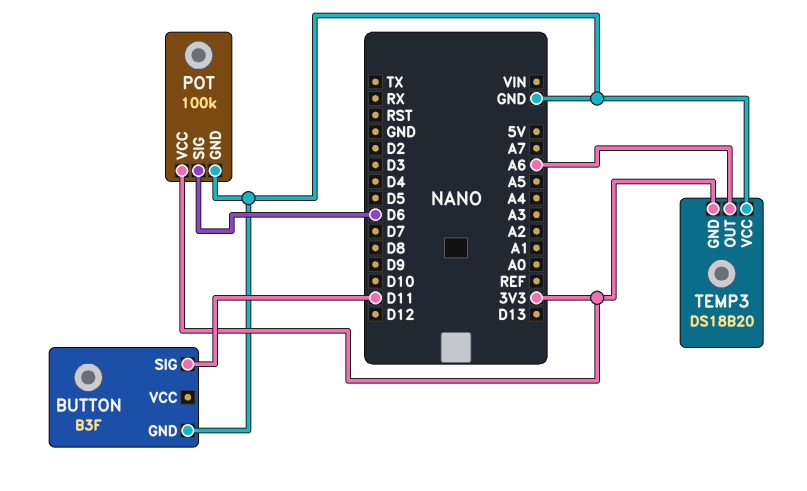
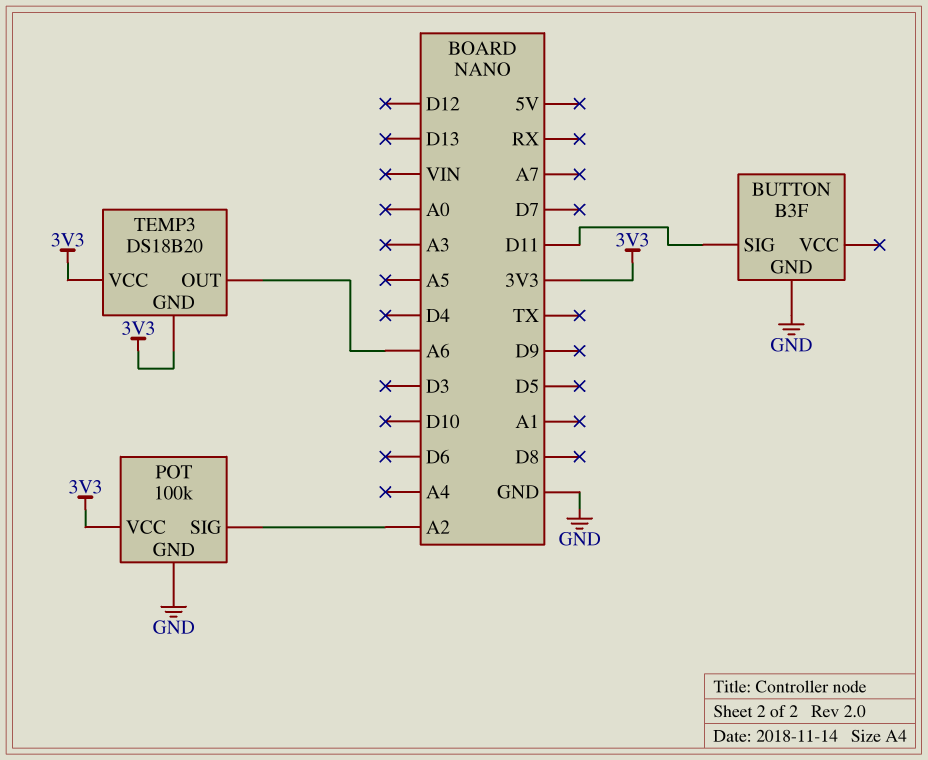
POT pin SIG: D6 -> A2
TEMP3 pin VCC: GND -> 3V3

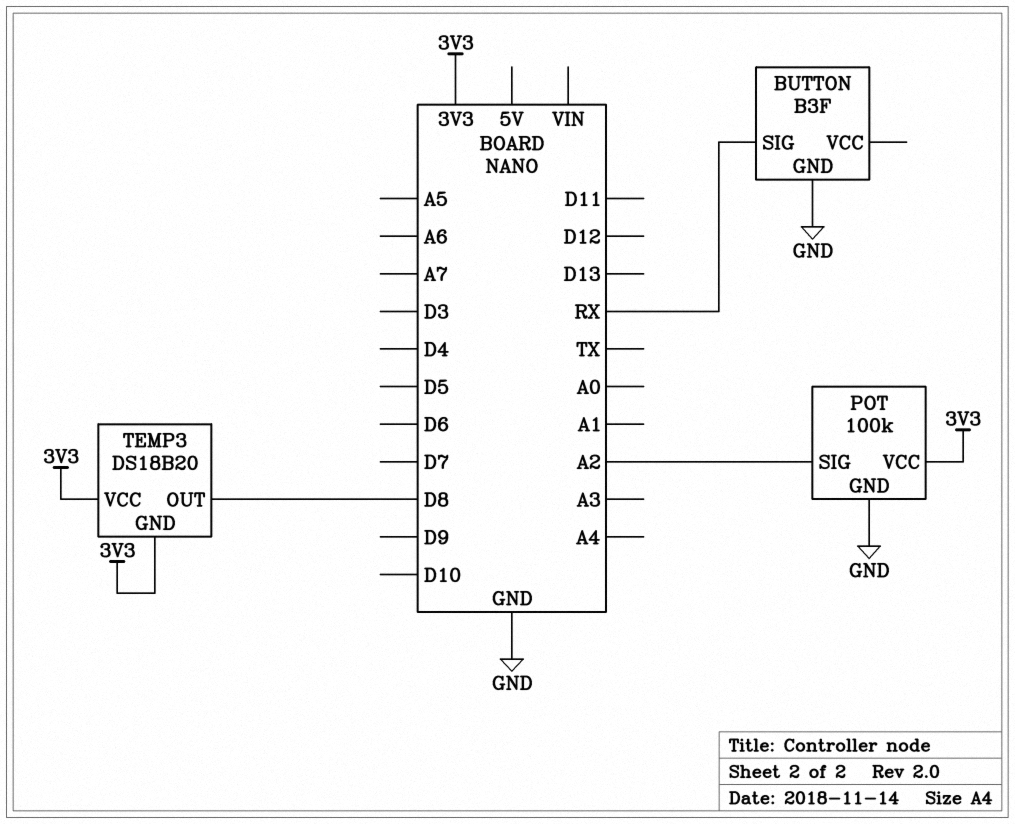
BUTTON pin SIG: D11 -> RX
TEMP3 pin OUT: A6 -> D8

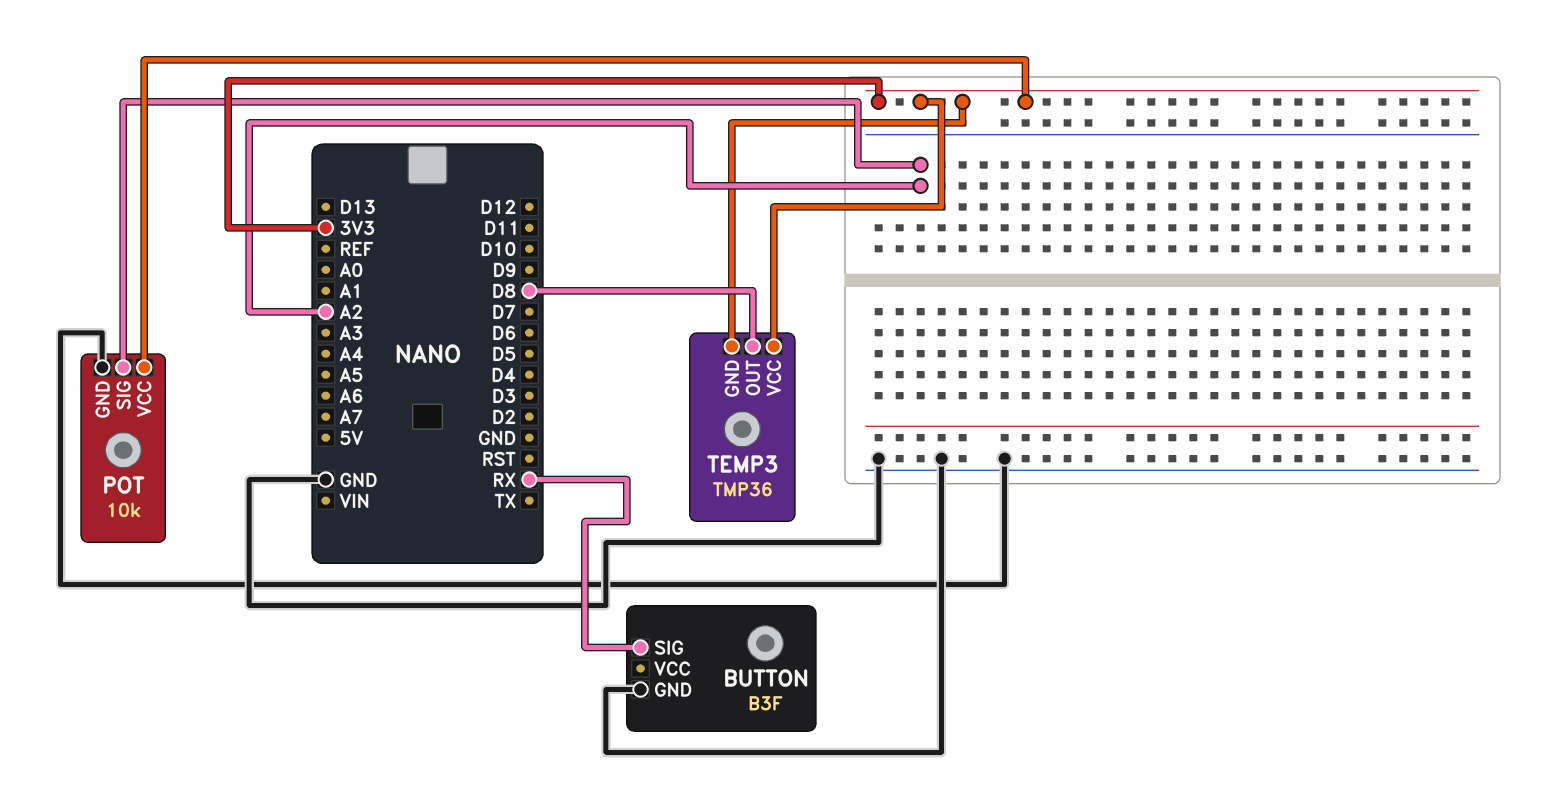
POT: 100k -> 10k
TEMP3: DS18B20 -> TMP36

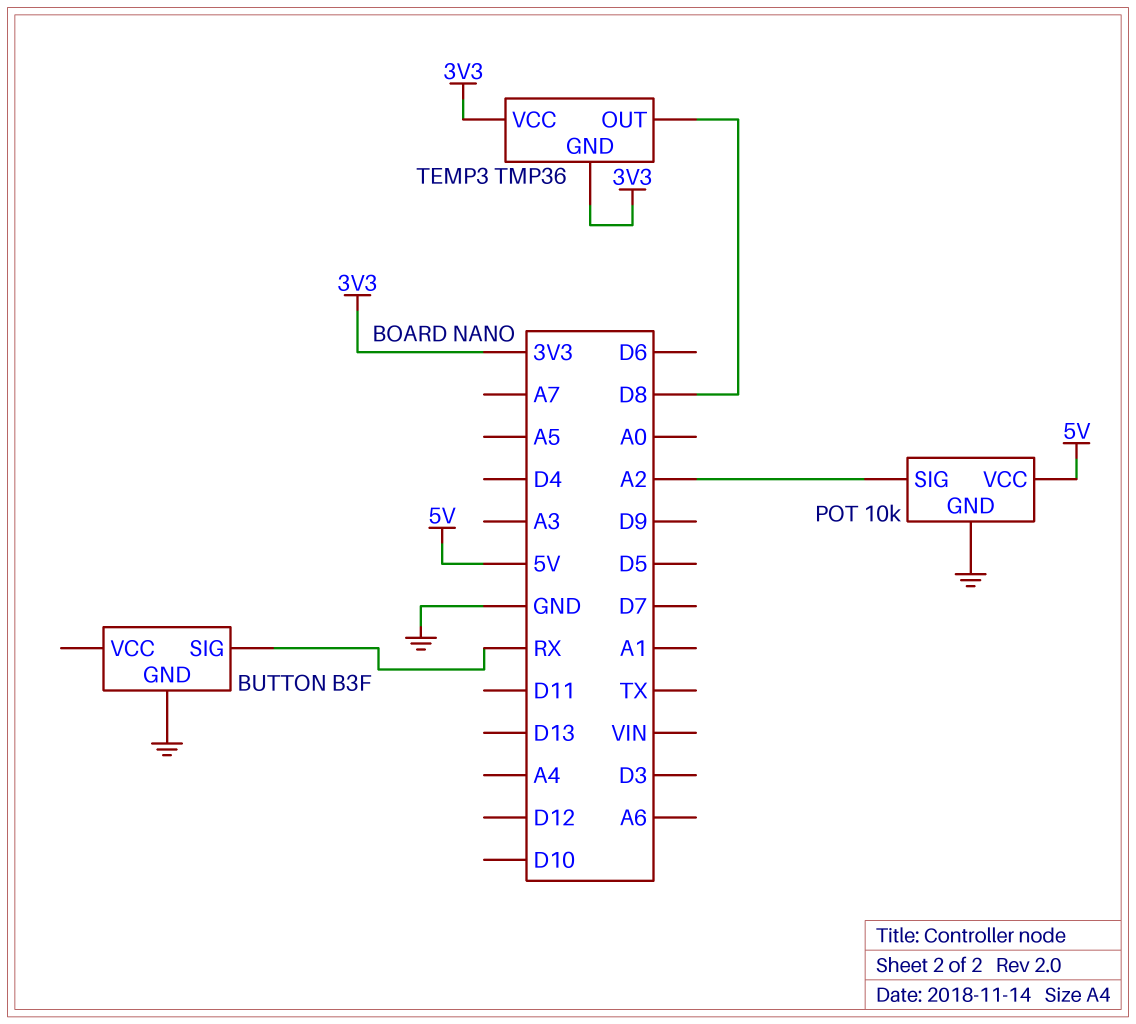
POT pin VCC: 3V3 -> 5V

